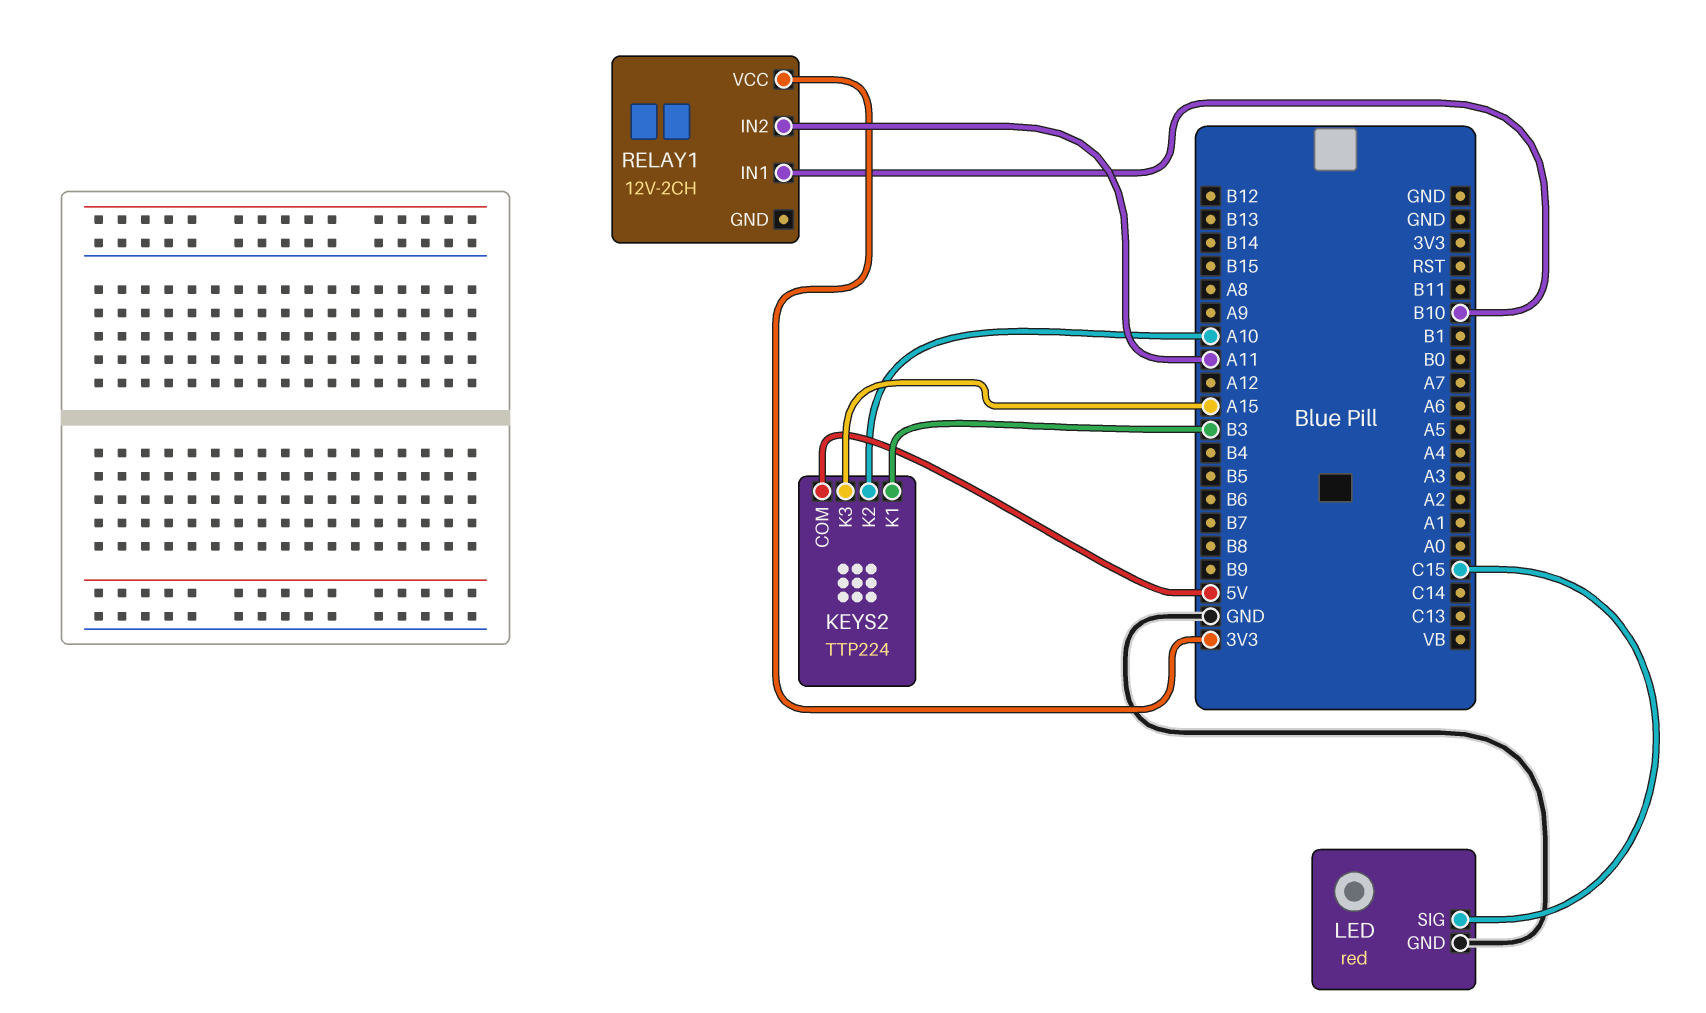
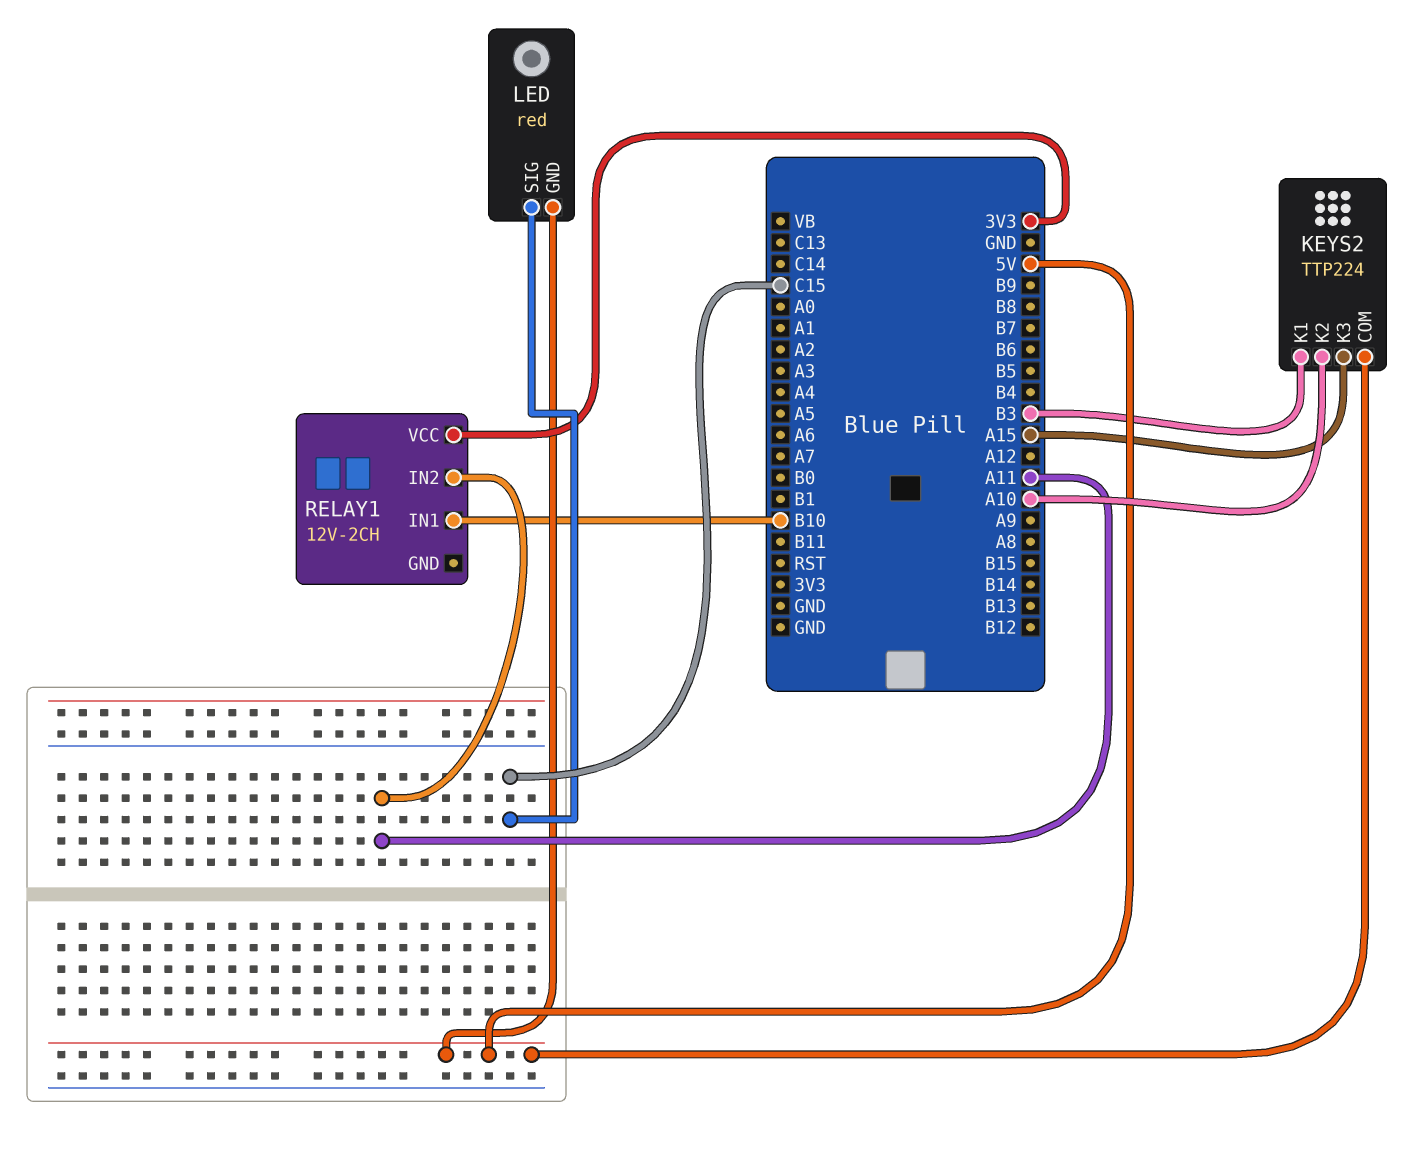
LED pin GND: GND -> 5V

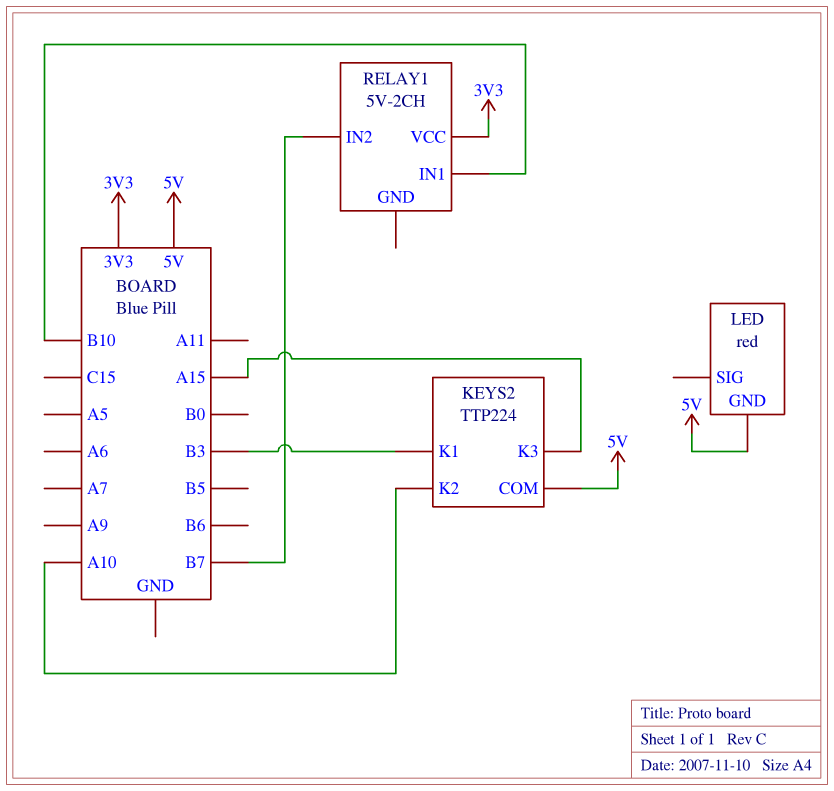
LED pin SIG: C15 -> none
RELAY1: 12V-2CH -> 5V-2CH
RELAY1 pin IN2: A11 -> B7

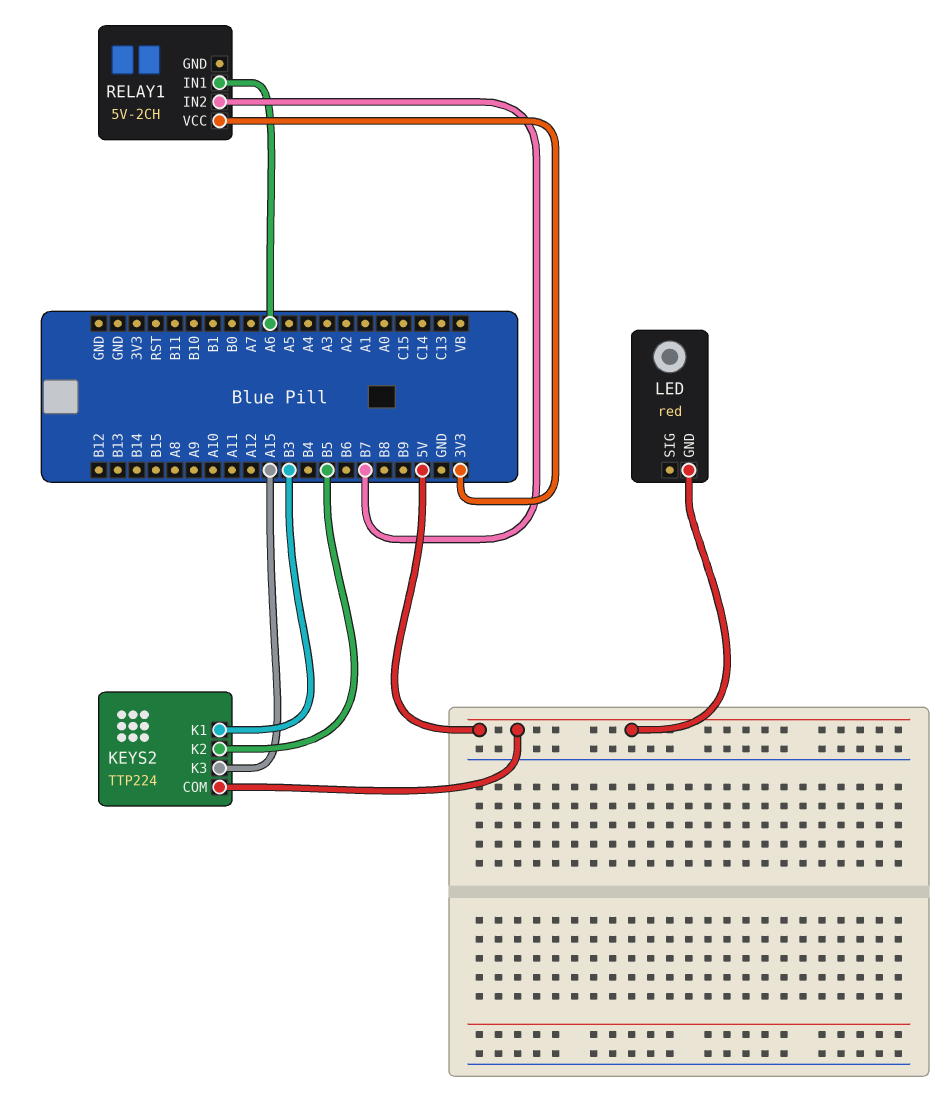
KEYS2 pin K2: A10 -> B5
RELAY1 pin IN1: B10 -> A6

